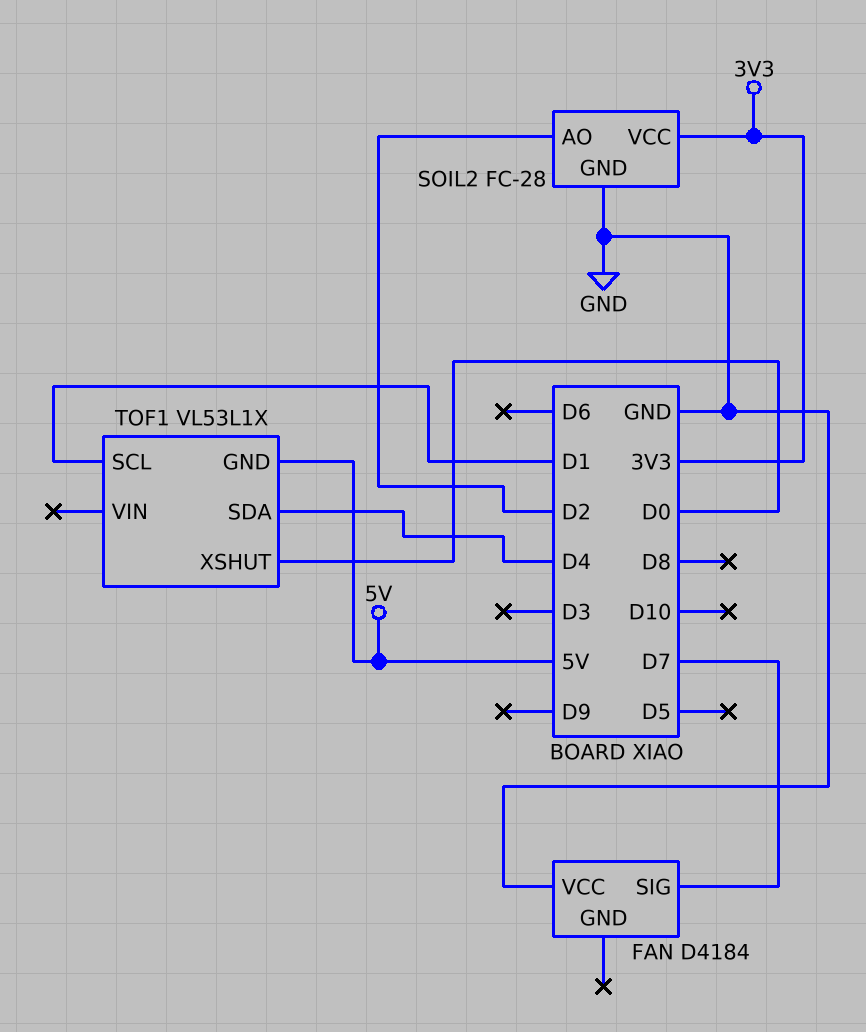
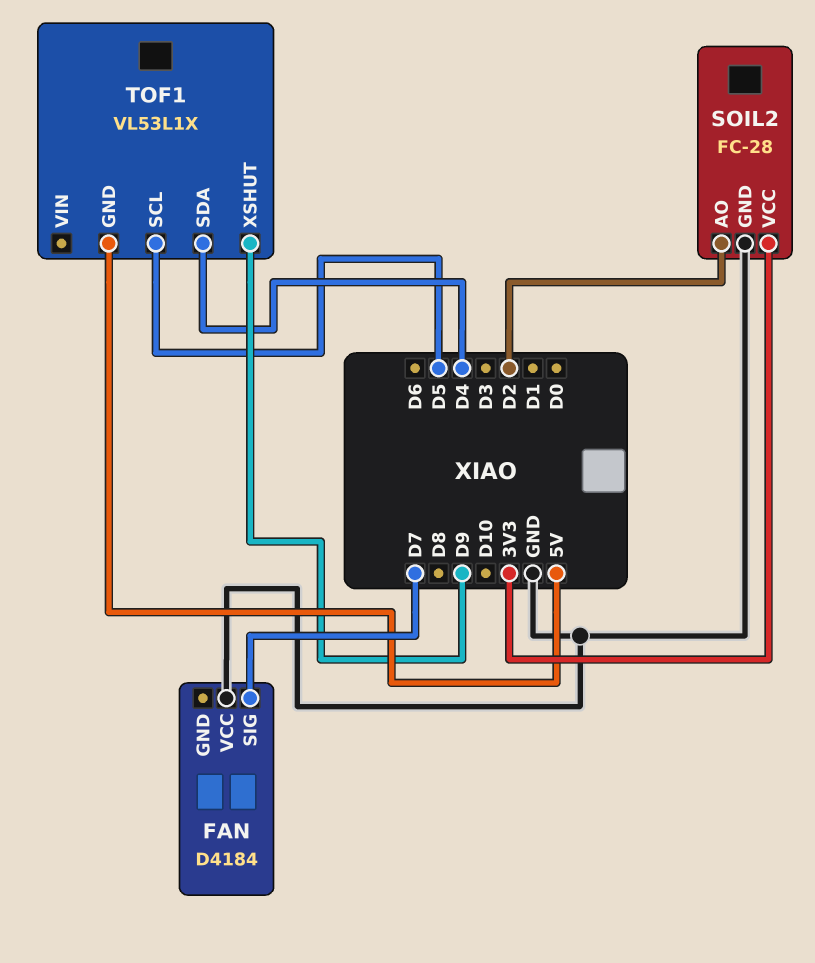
TOF1 pin SCL: D1 -> D5
TOF1 pin XSHUT: D0 -> D9

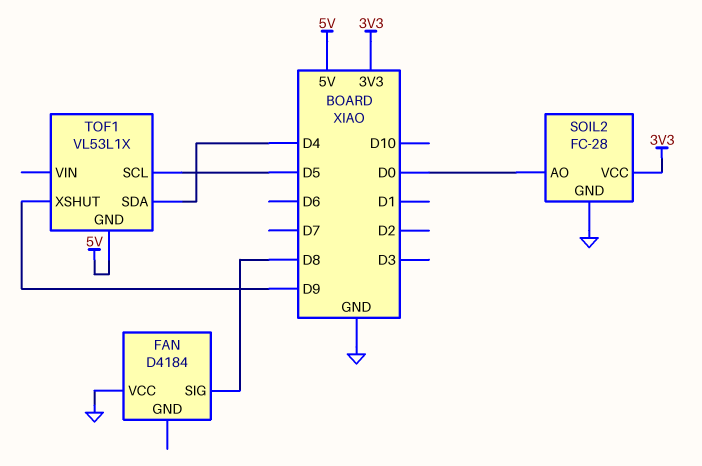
FAN pin SIG: D7 -> D8
SOIL2 pin AO: D2 -> D0

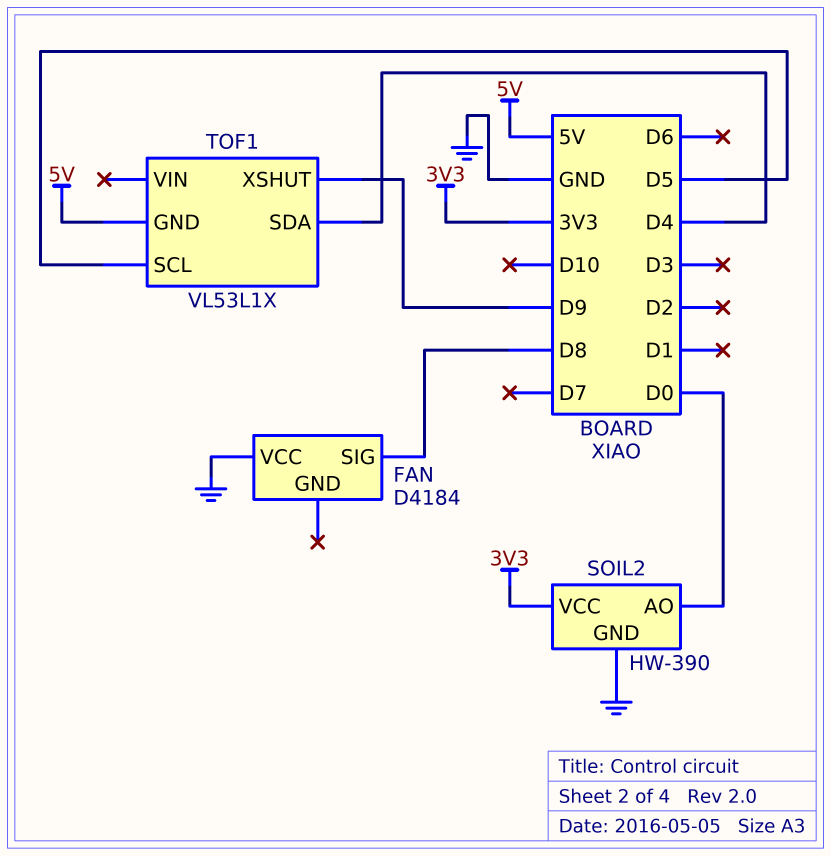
SOIL2: FC-28 -> HW-390

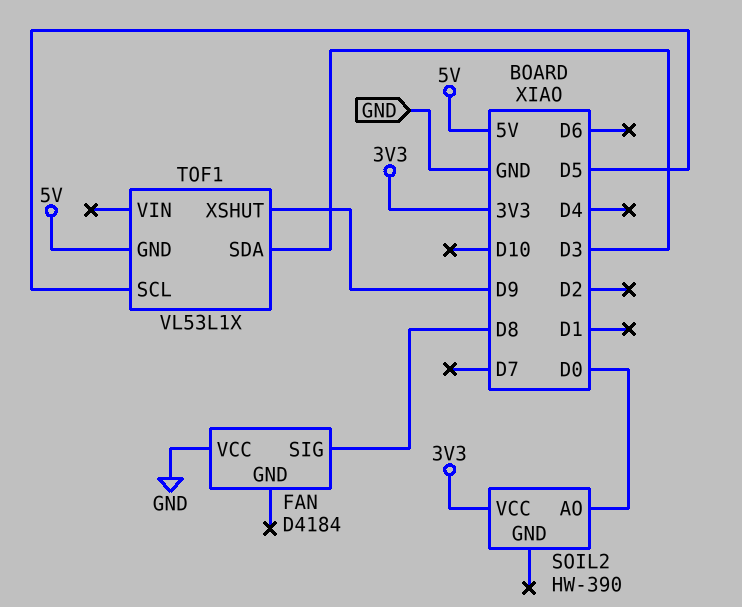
SOIL2 pin GND: GND -> none
TOF1 pin SDA: D4 -> D3

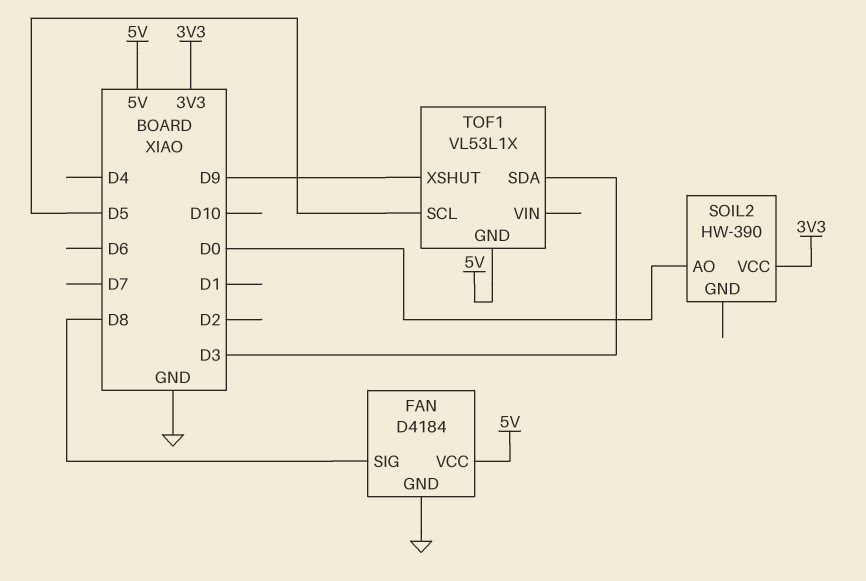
FAN pin GND: none -> GND
FAN pin VCC: GND -> 5V

